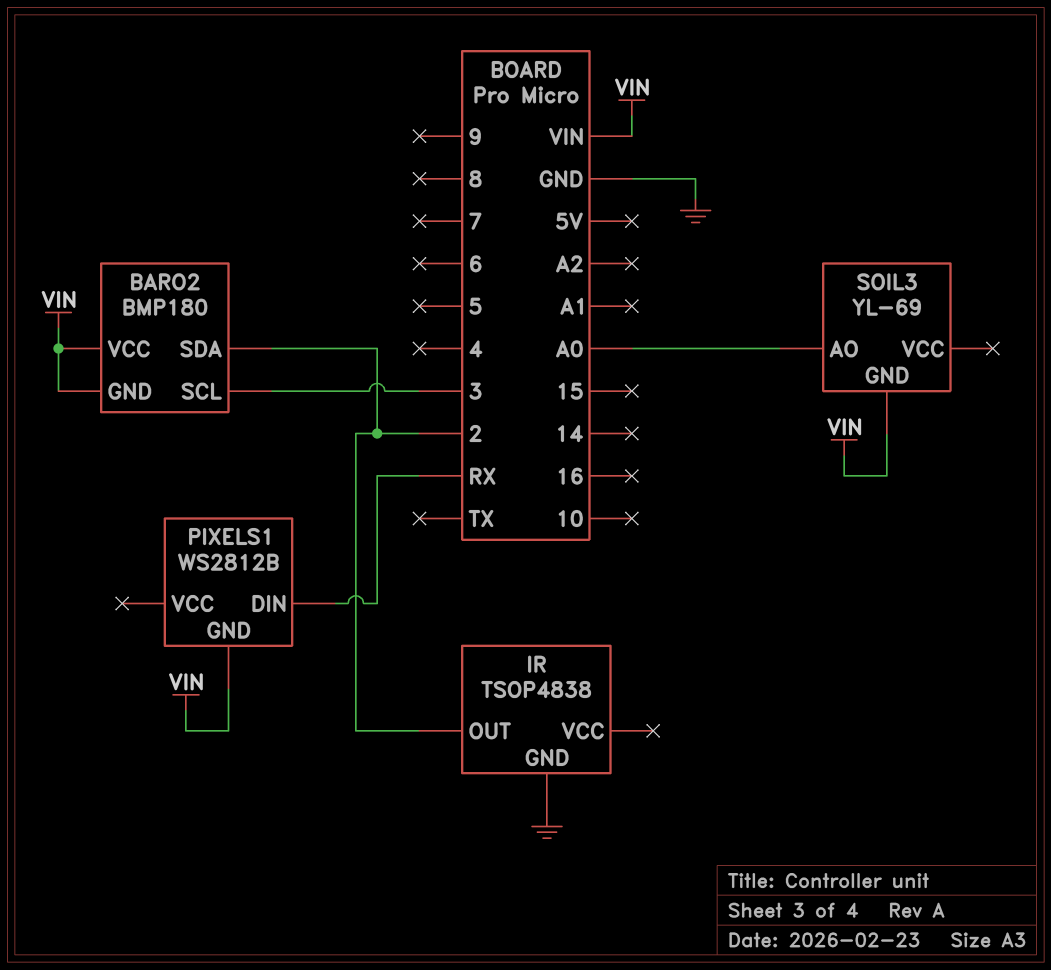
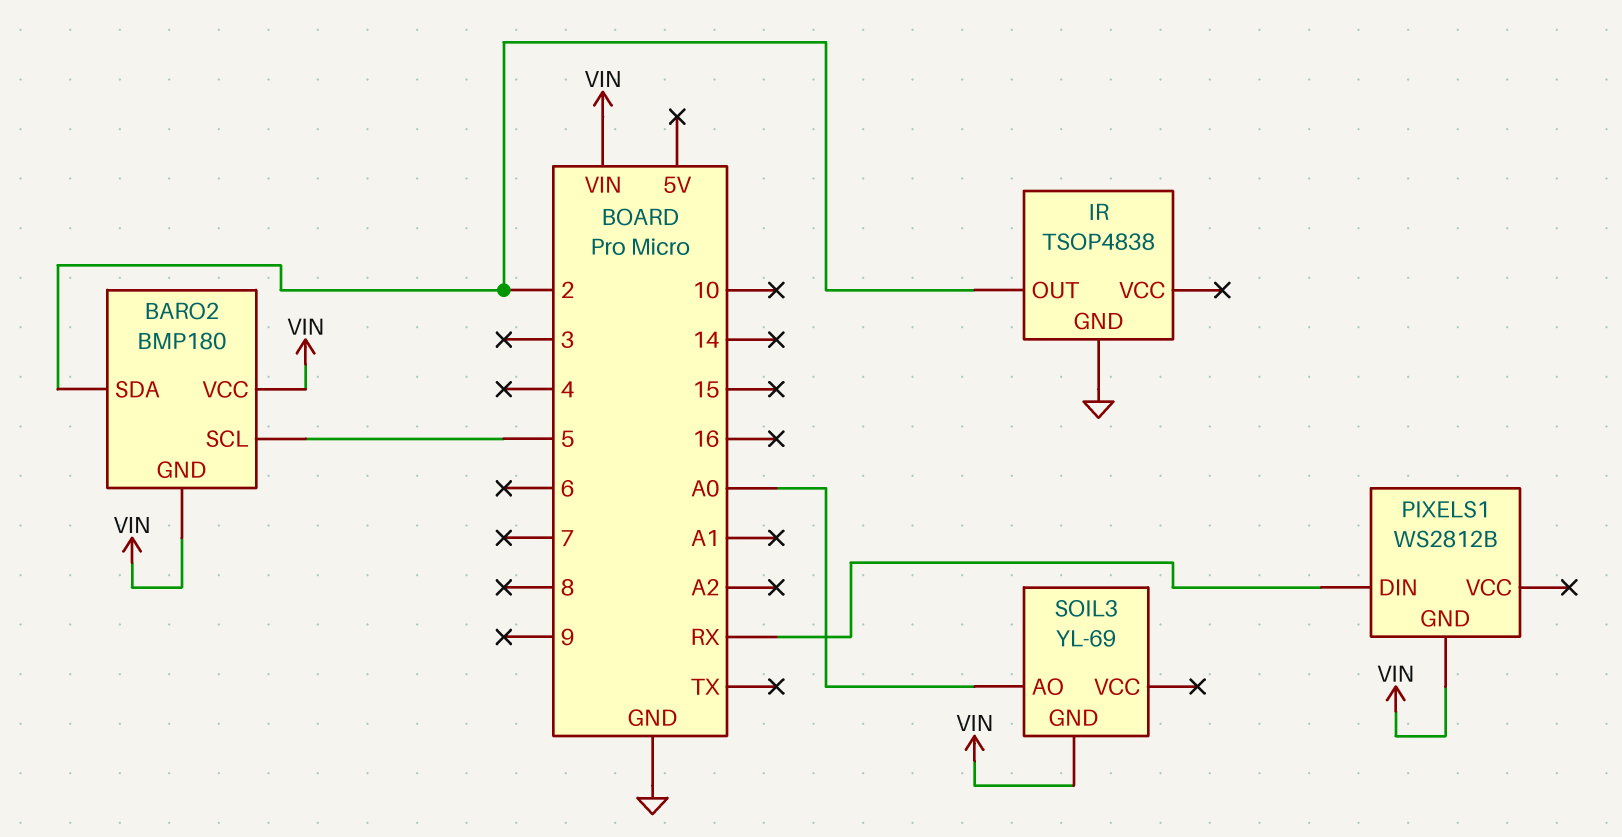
BARO2 pin SCL: 3 -> 5

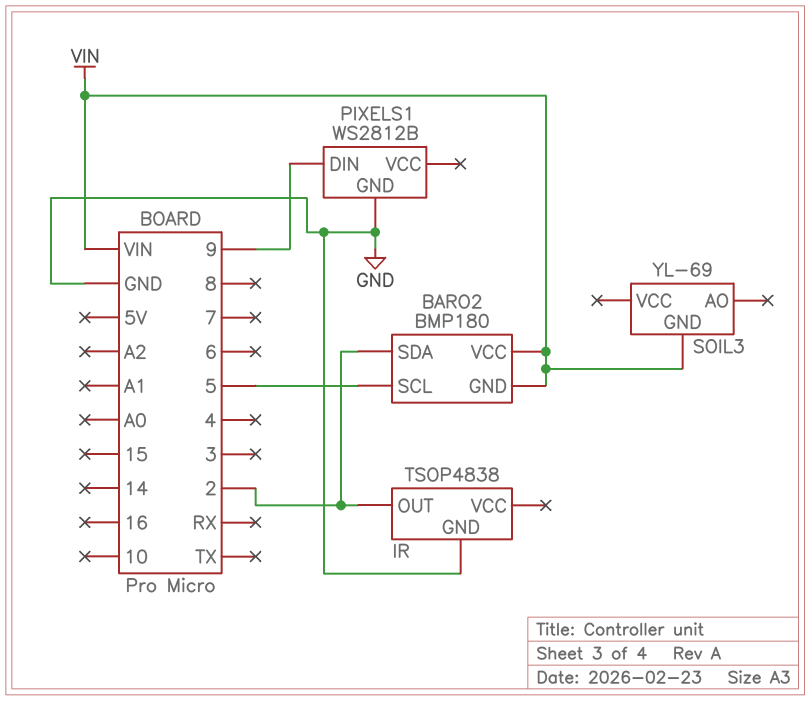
PIXELS1 pin DIN: RX -> 9
PIXELS1 pin GND: VIN -> GND
SOIL3 pin AO: A0 -> none

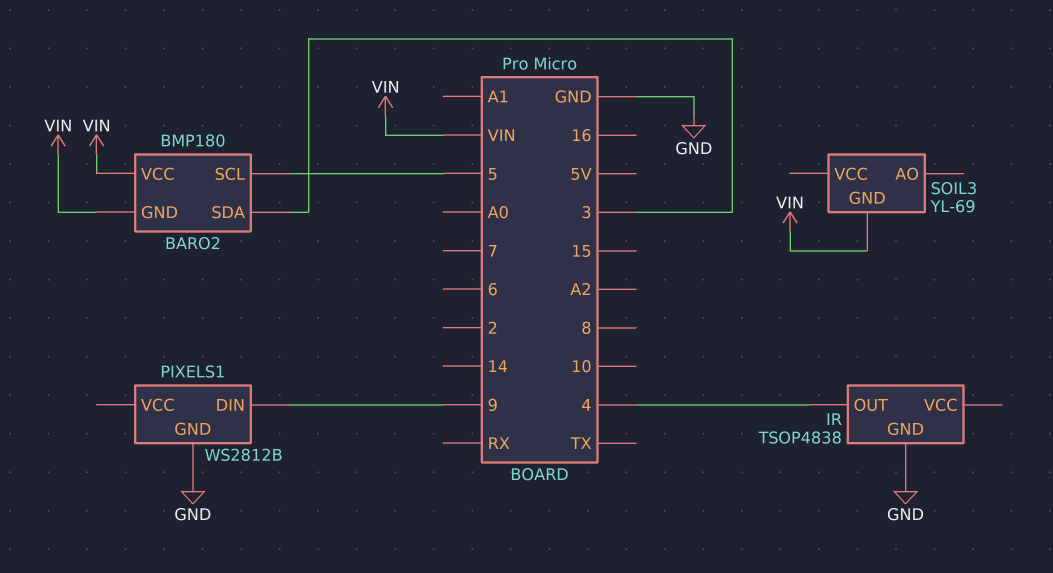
BARO2 pin SDA: 2 -> 3
IR pin OUT: 2 -> 4

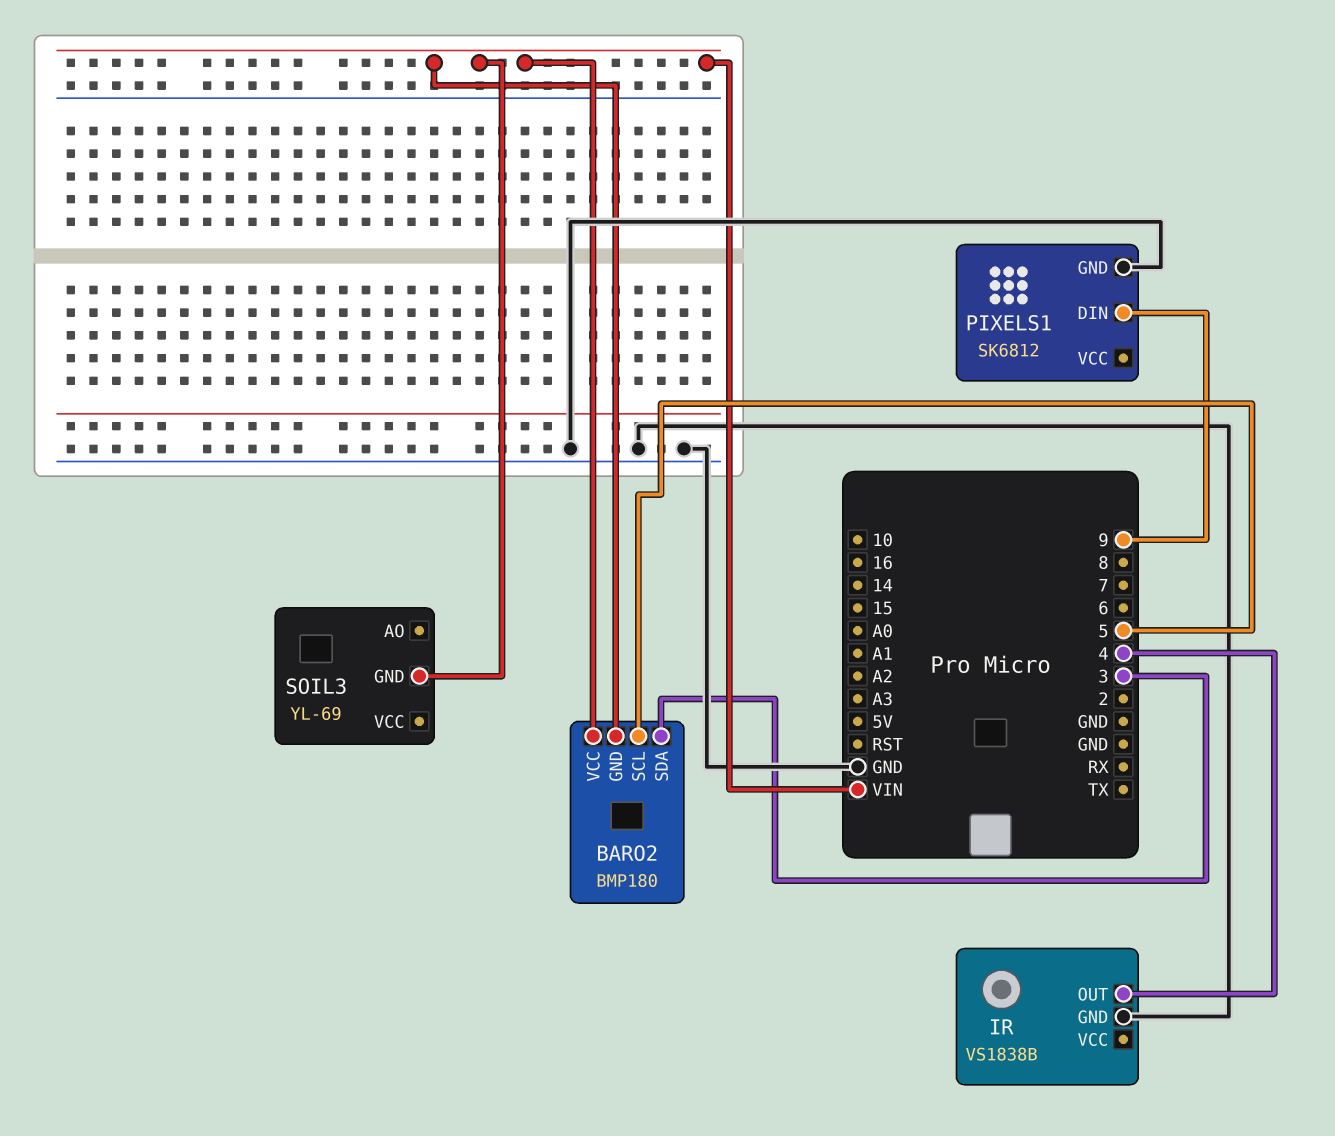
IR: TSOP4838 -> VS1838B
PIXELS1: WS2812B -> SK6812

